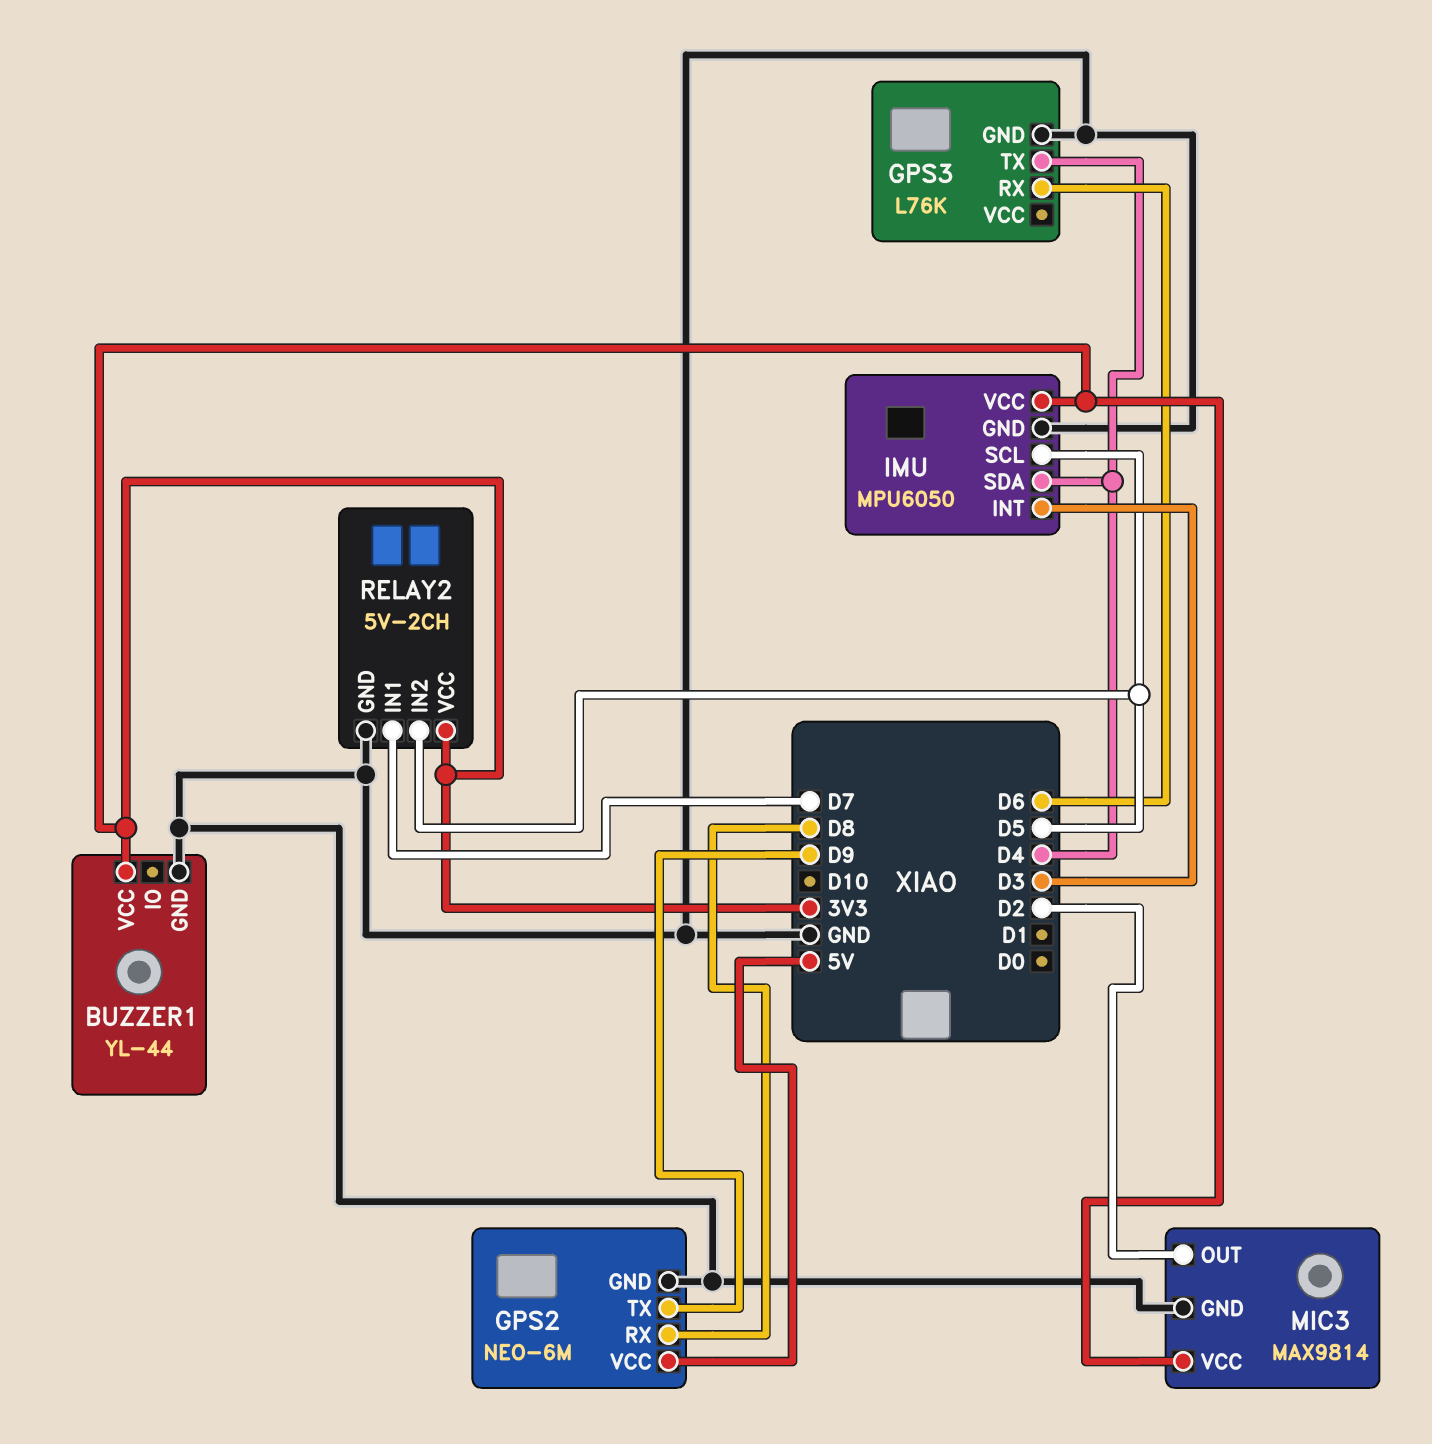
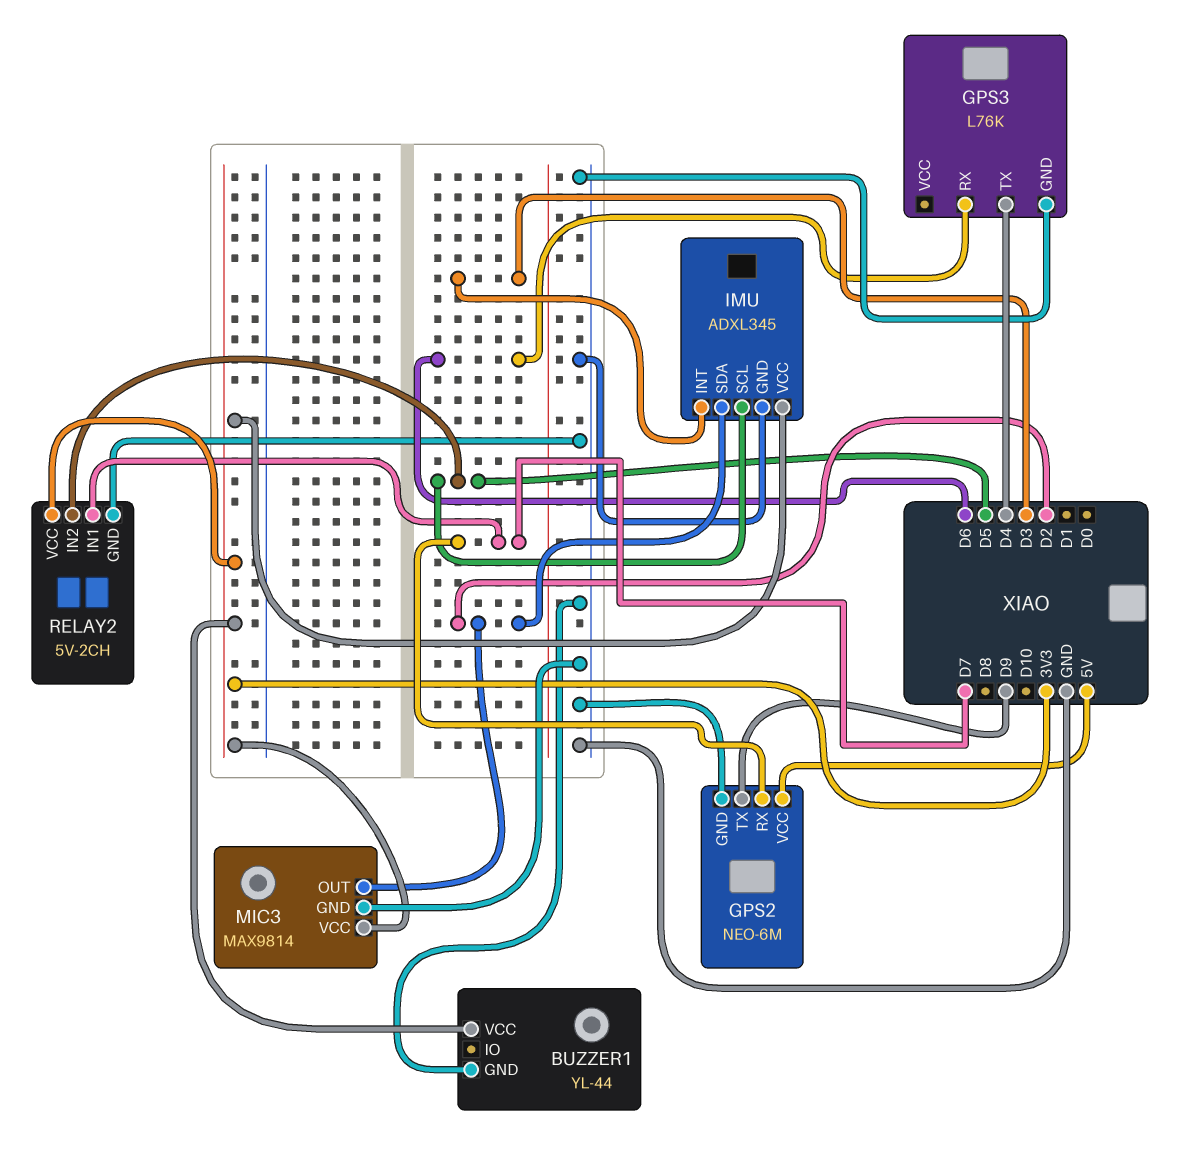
GPS2 pin RX: D8 -> D7
IMU: MPU6050 -> ADXL345
IMU pin SDA: D4 -> D2

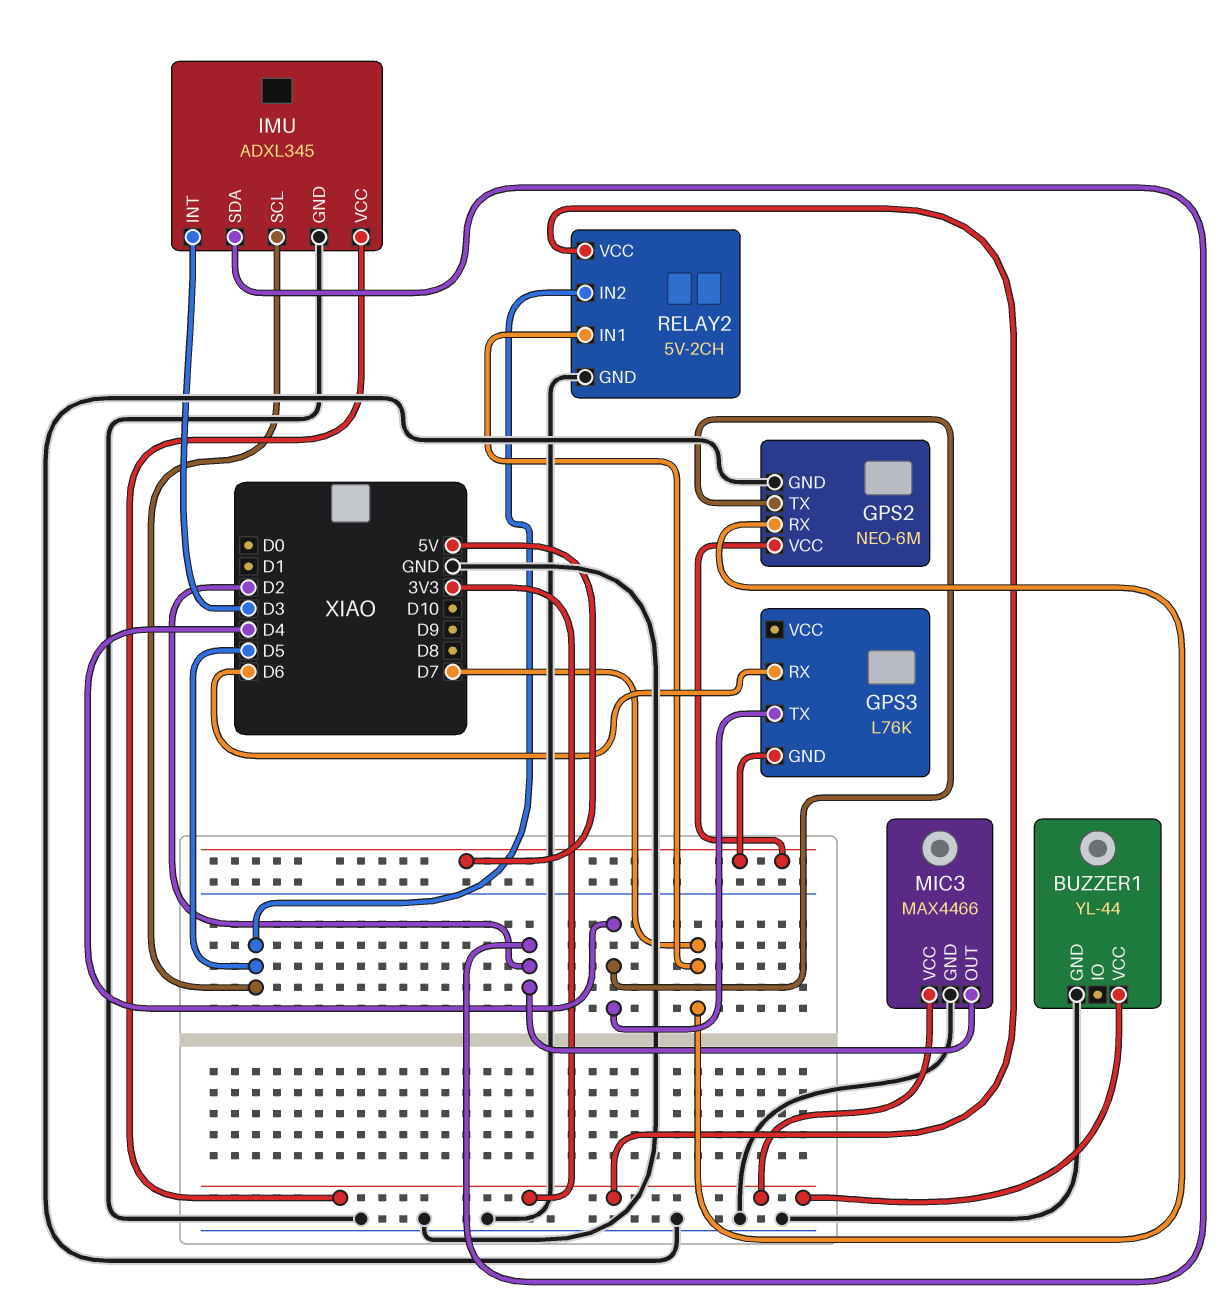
GPS2 pin TX: D9 -> D4
GPS3 pin GND: GND -> 5V
MIC3: MAX9814 -> MAX4466

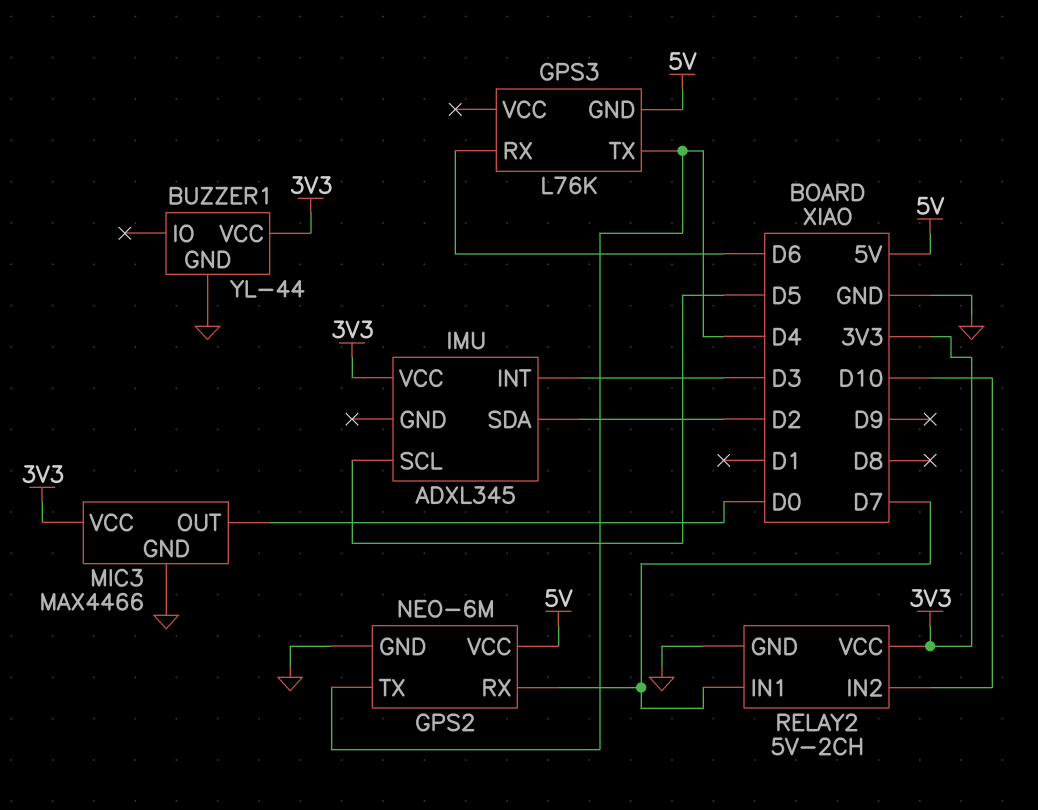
IMU pin GND: GND -> none
MIC3 pin OUT: D2 -> D0
RELAY2 pin IN2: D5 -> D10

